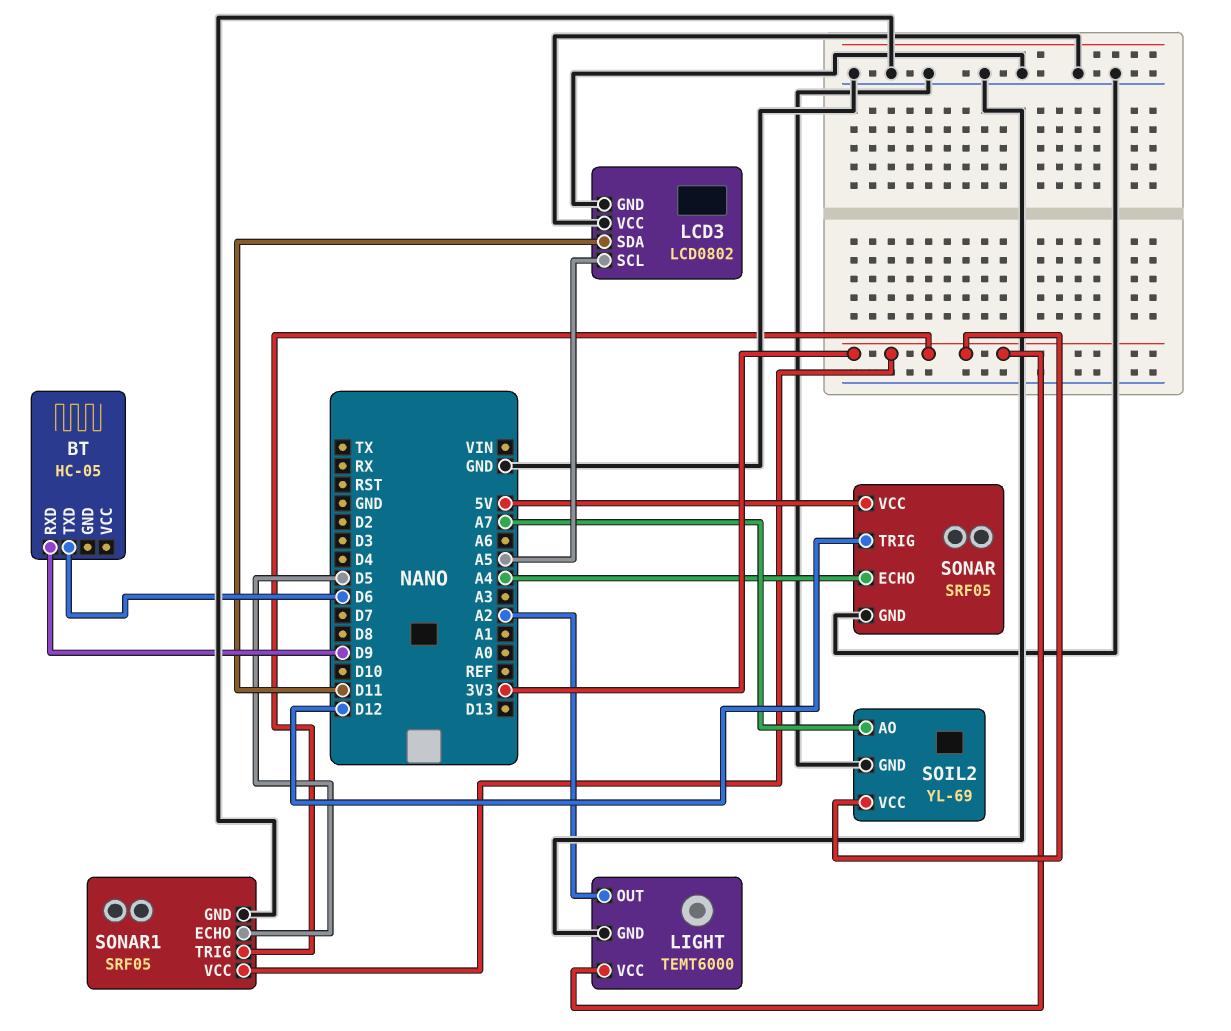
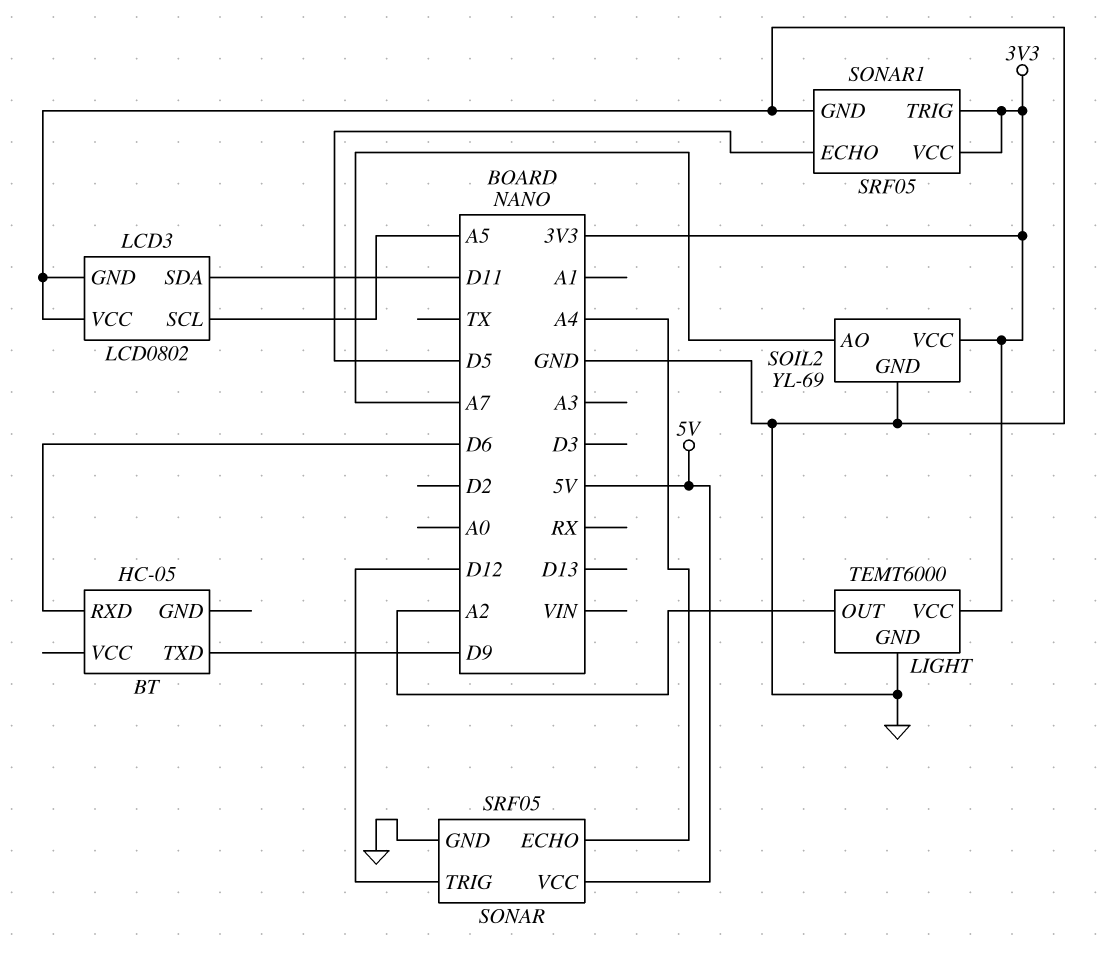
BT pin RXD: D9 -> D6
BT pin TXD: D6 -> D9

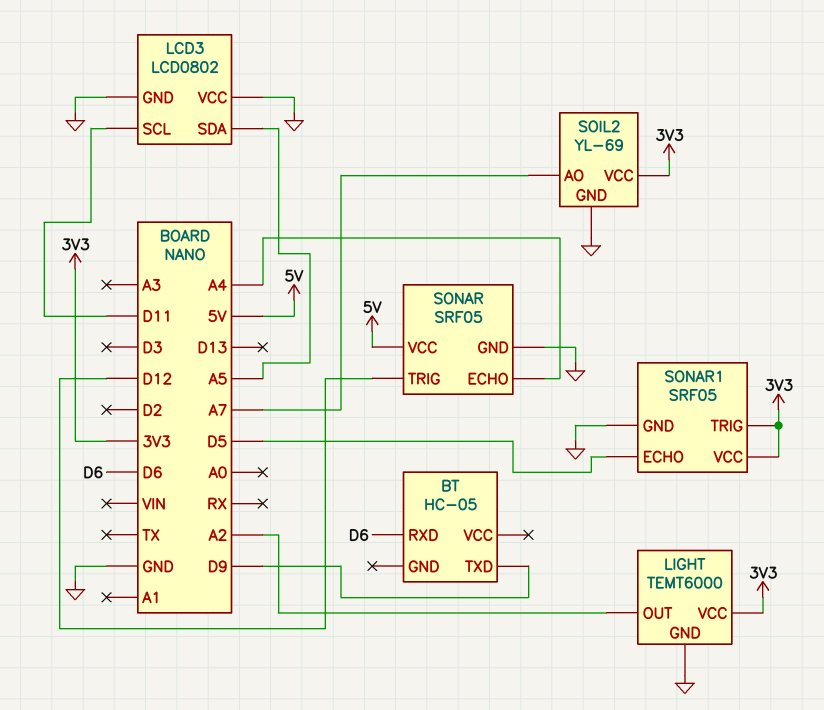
LCD3 pin SCL: A5 -> D11
LCD3 pin SDA: D11 -> A5

